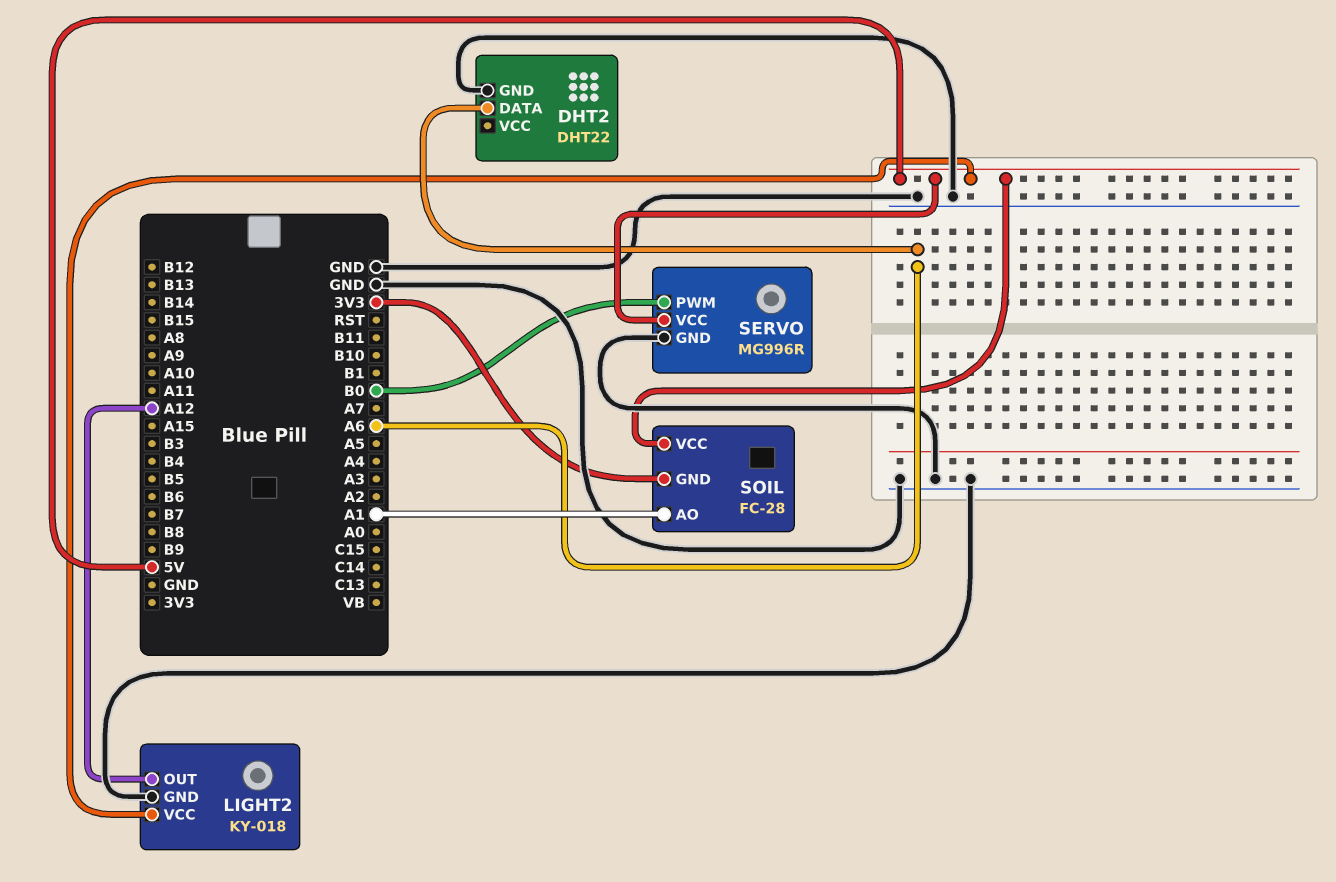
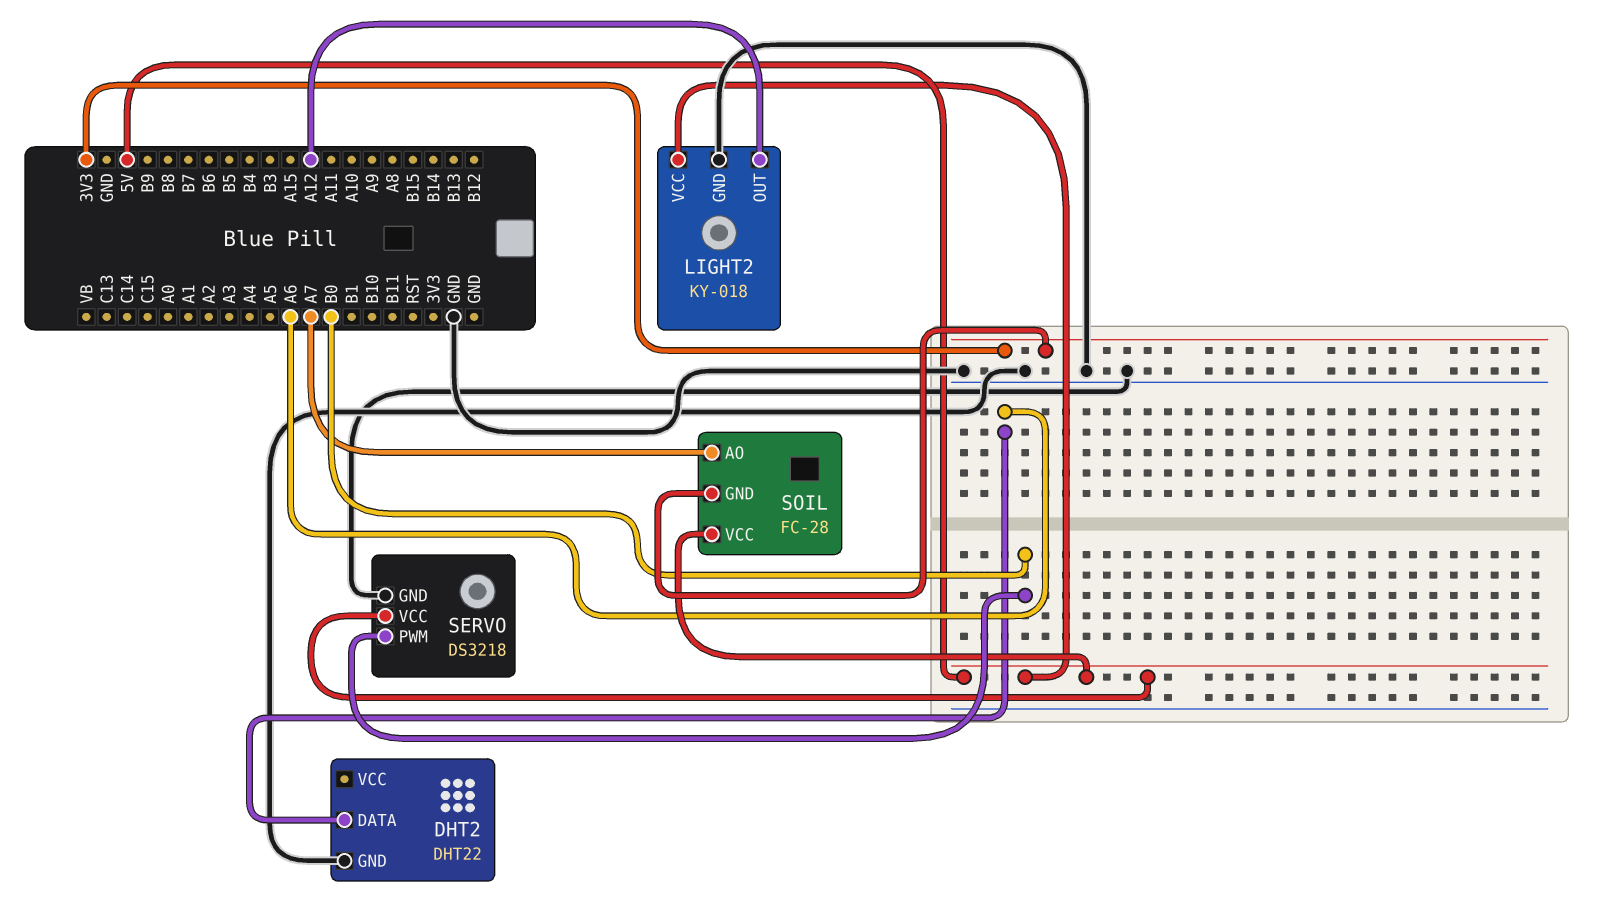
SERVO: MG996R -> DS3218
SOIL pin AO: A1 -> A7

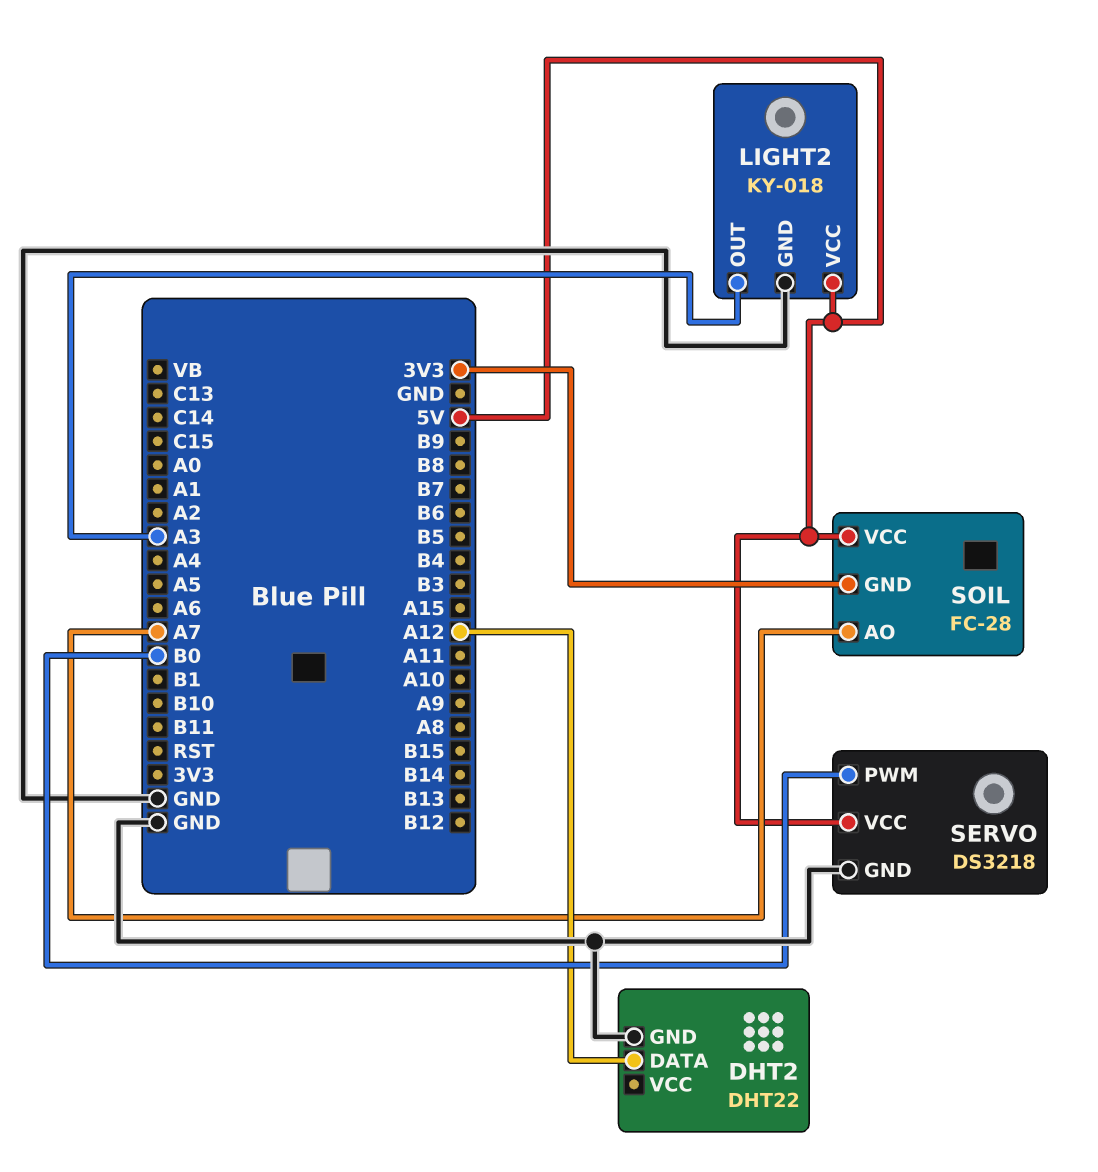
DHT2 pin DATA: A6 -> A12
LIGHT2 pin OUT: A12 -> A3

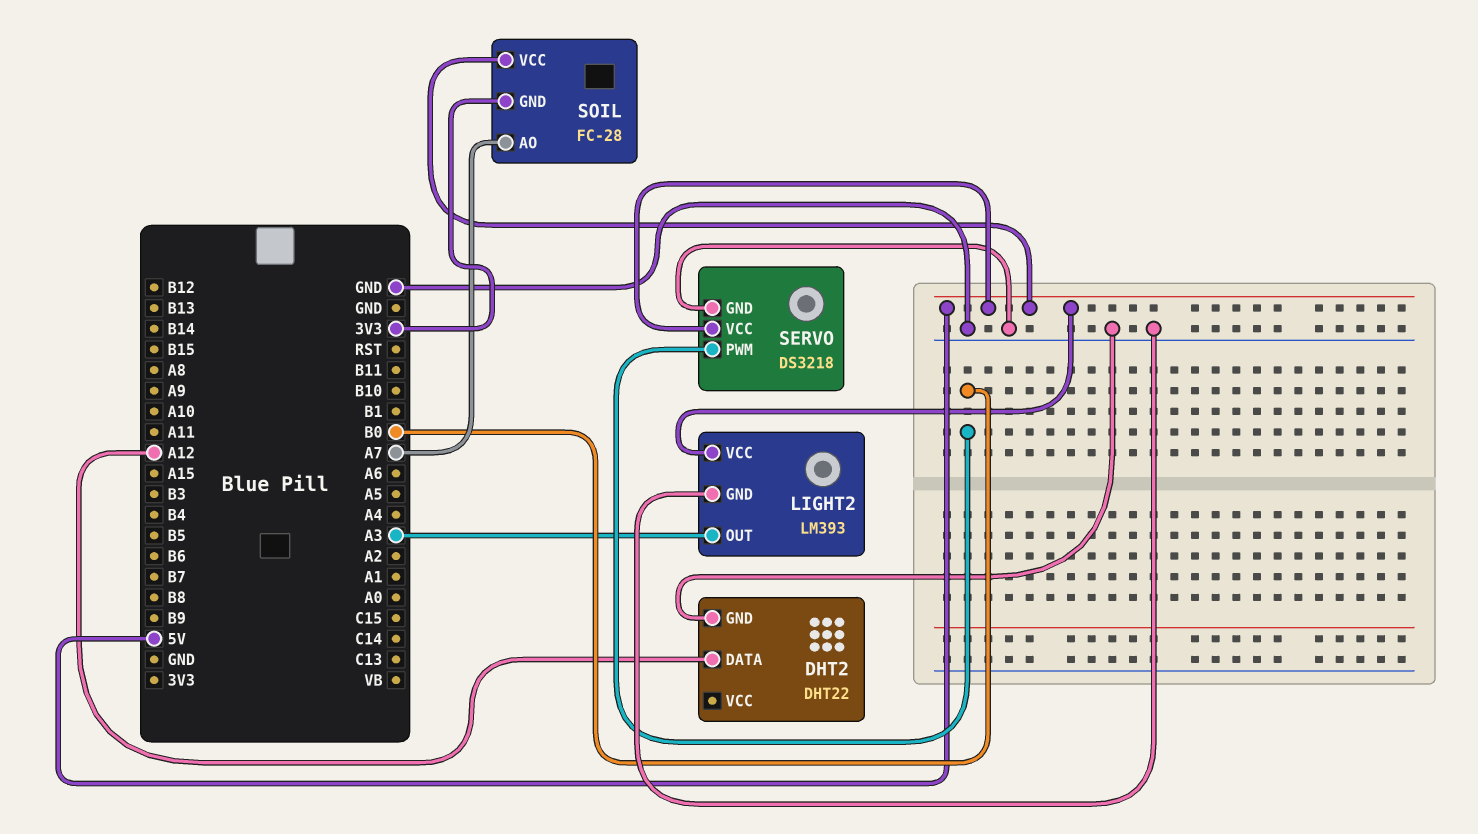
LIGHT2: KY-018 -> LM393

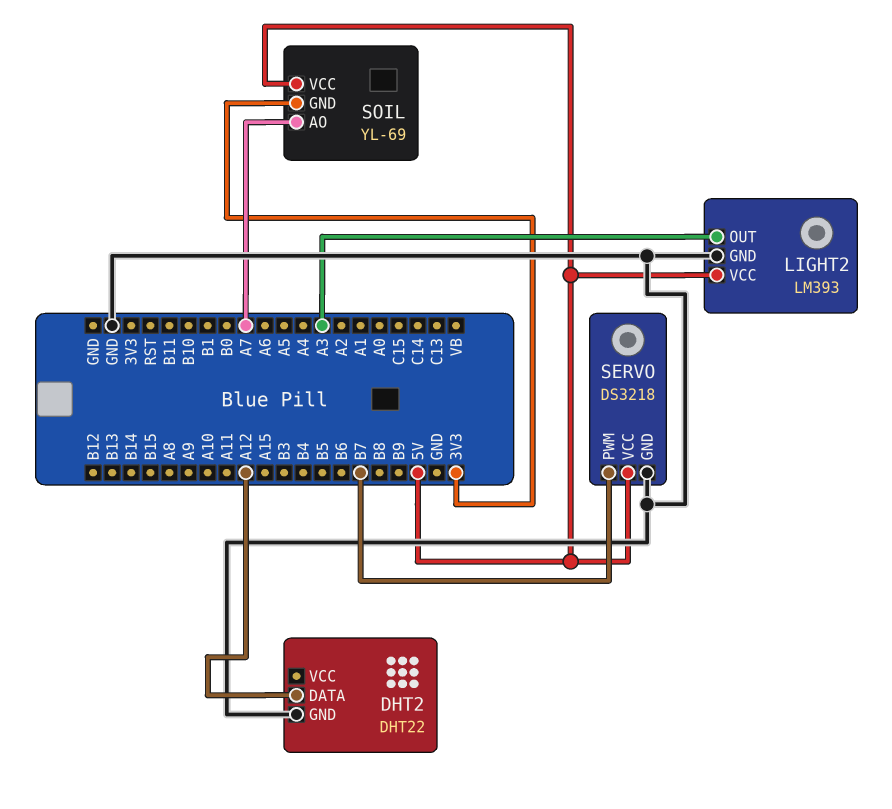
SERVO pin PWM: B0 -> B7
SOIL: FC-28 -> YL-69

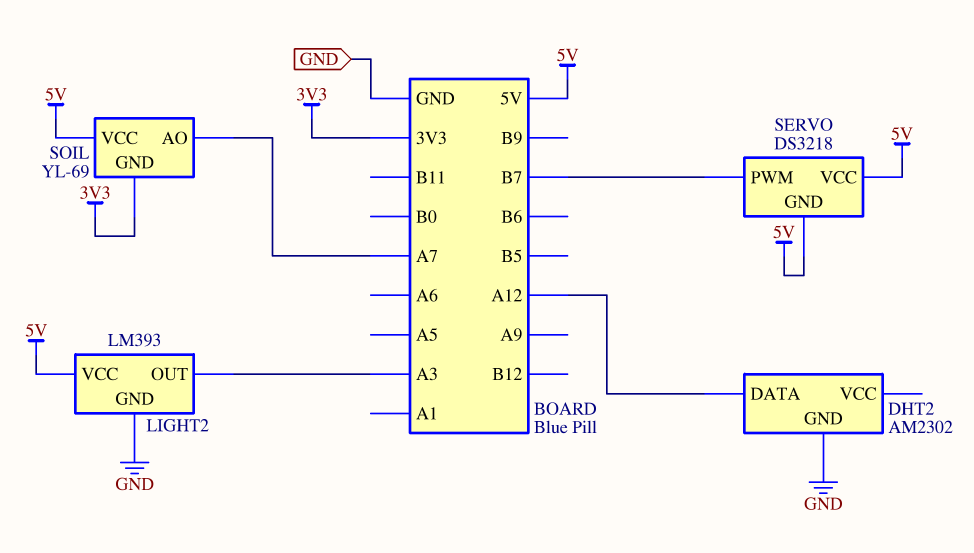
DHT2: DHT22 -> AM2302
SERVO pin GND: GND -> 5V

